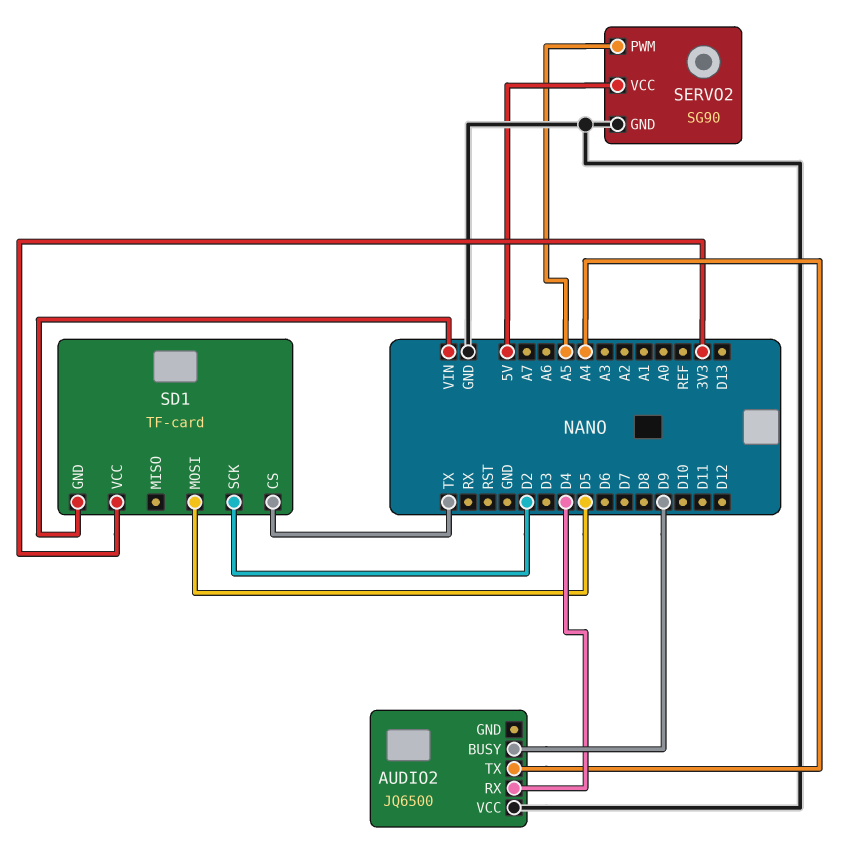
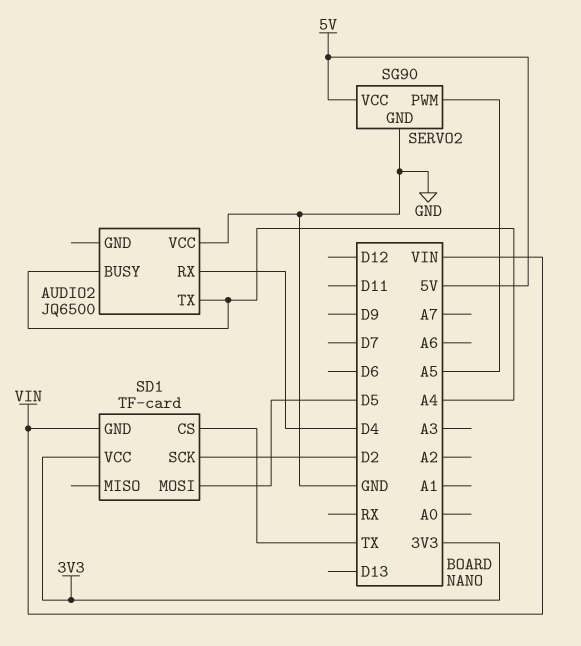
AUDIO2 pin BUSY: D9 -> A4

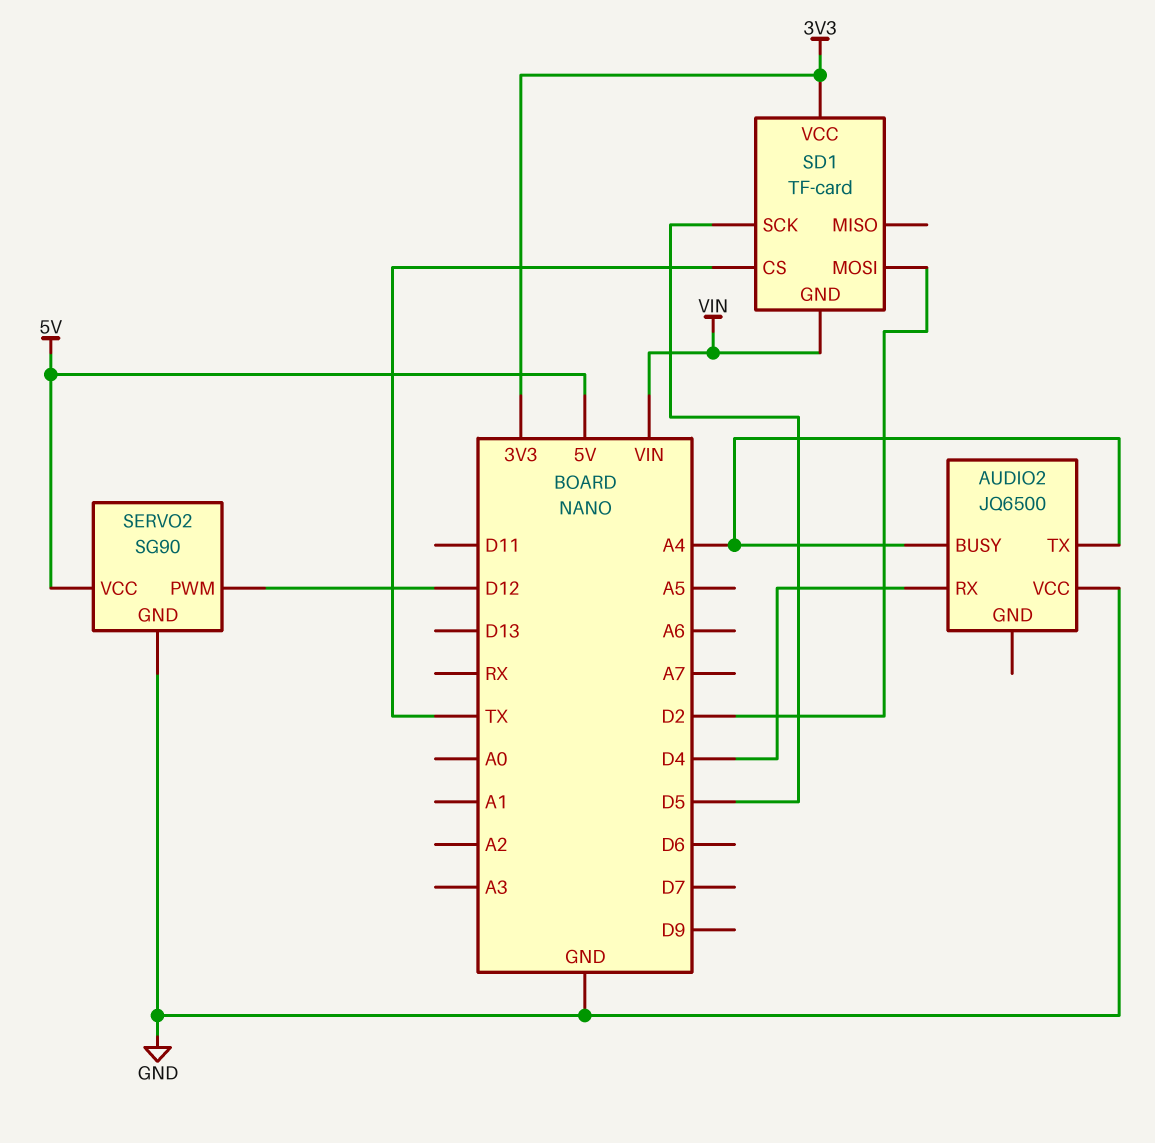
SD1 pin MOSI: D5 -> D2
SD1 pin SCK: D2 -> D5
SERVO2 pin PWM: A5 -> D12

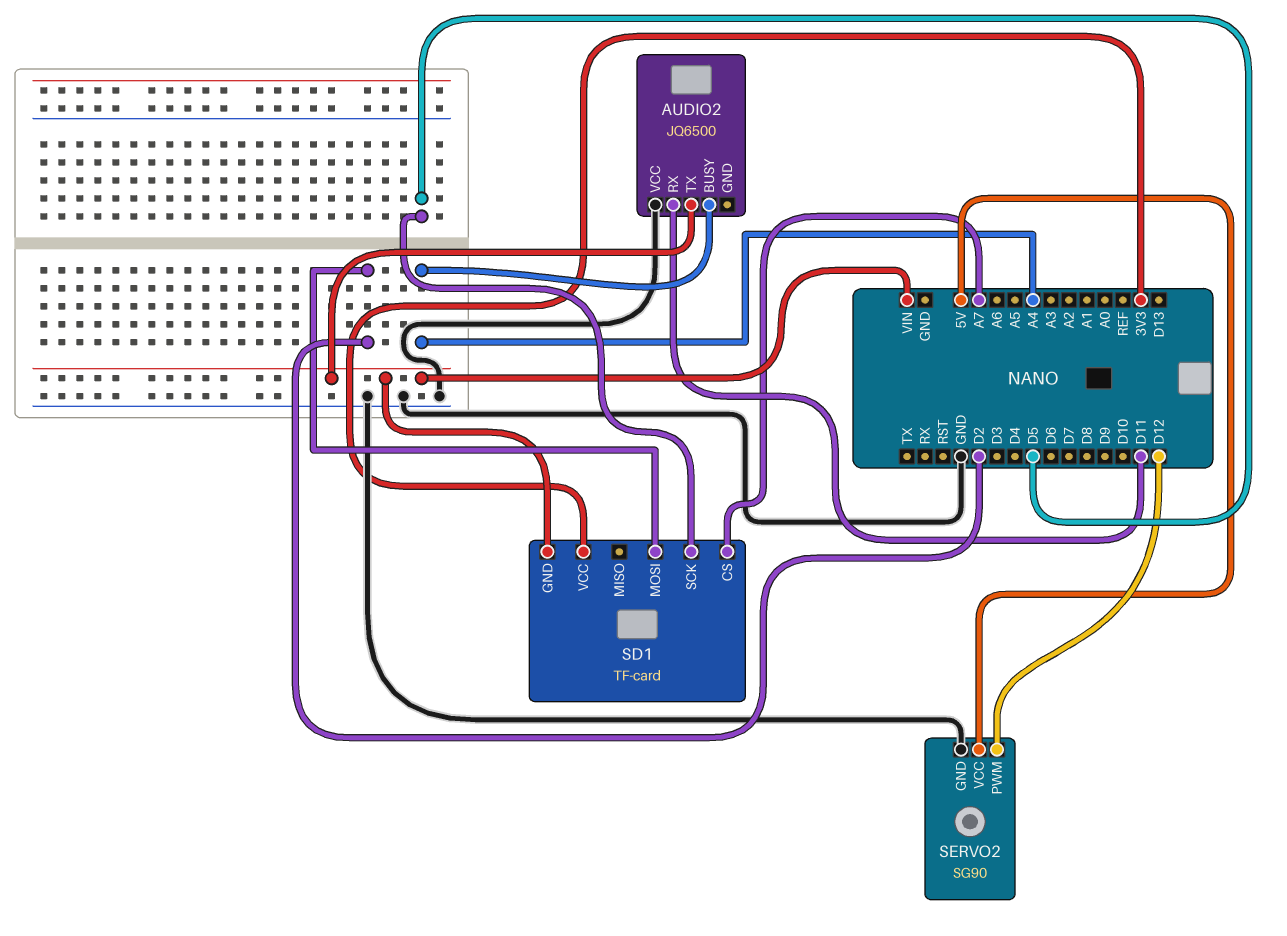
AUDIO2 pin RX: D4 -> D11
AUDIO2 pin TX: A4 -> VIN
SD1 pin CS: TX -> A7

